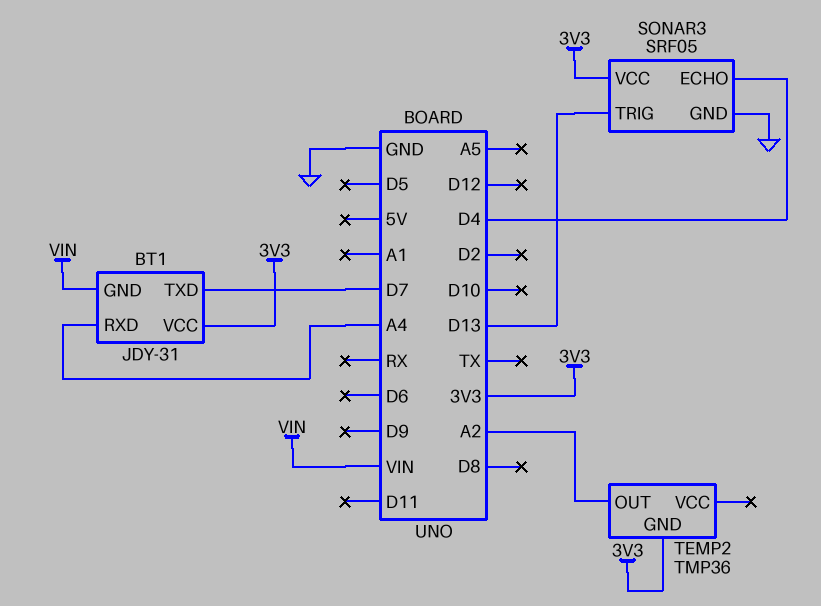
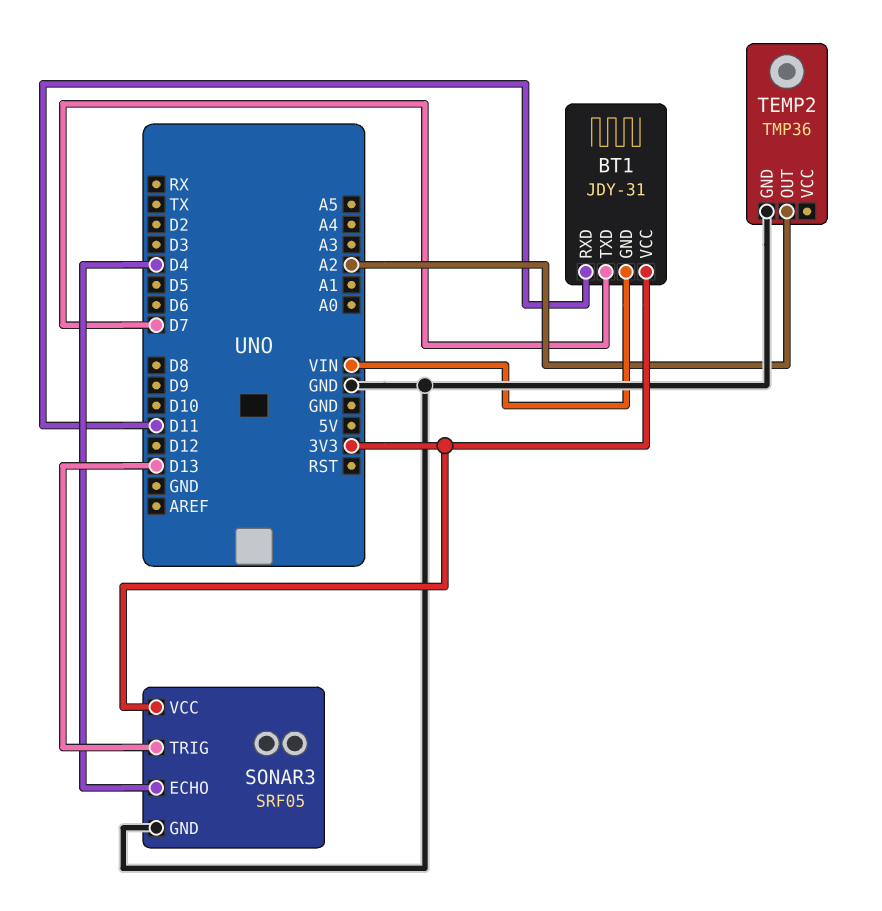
BT1 pin RXD: A4 -> D11
TEMP2 pin GND: 3V3 -> GND

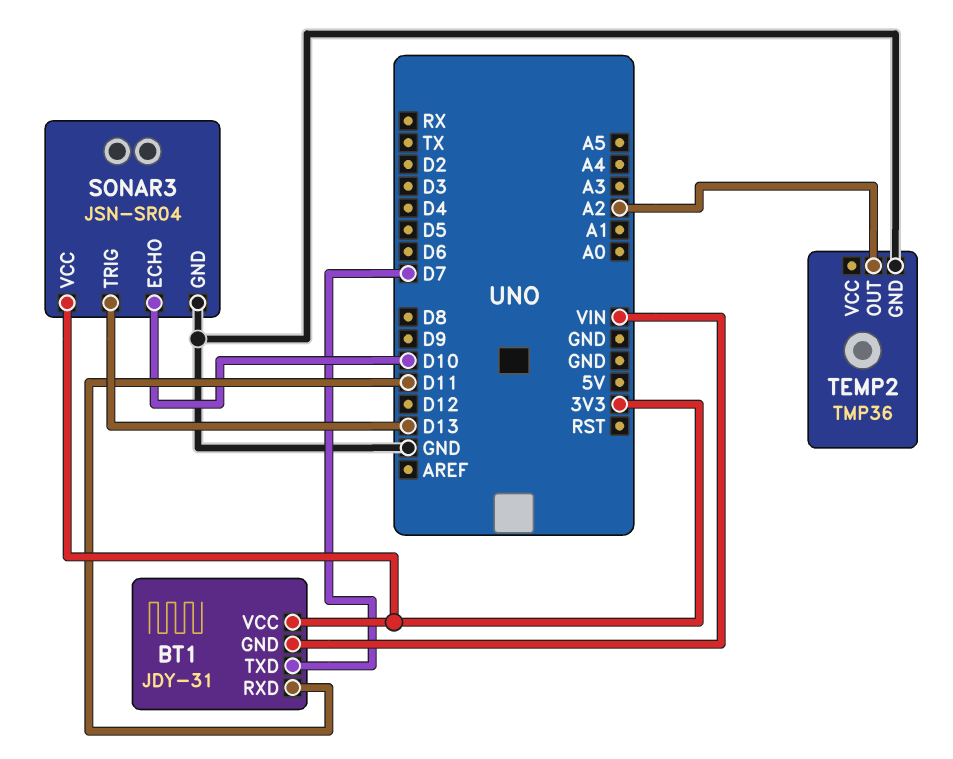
SONAR3: SRF05 -> JSN-SR04
SONAR3 pin ECHO: D4 -> D10

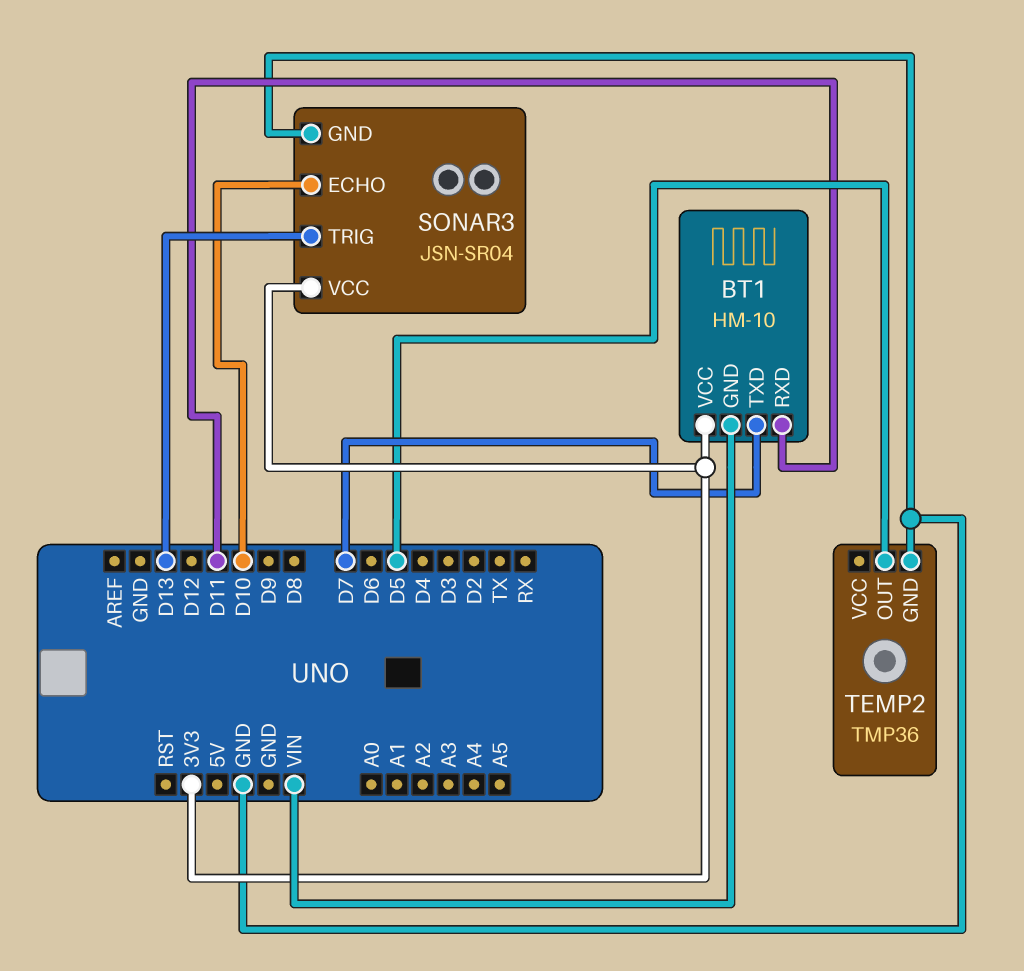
BT1: JDY-31 -> HM-10
TEMP2 pin OUT: A2 -> D5

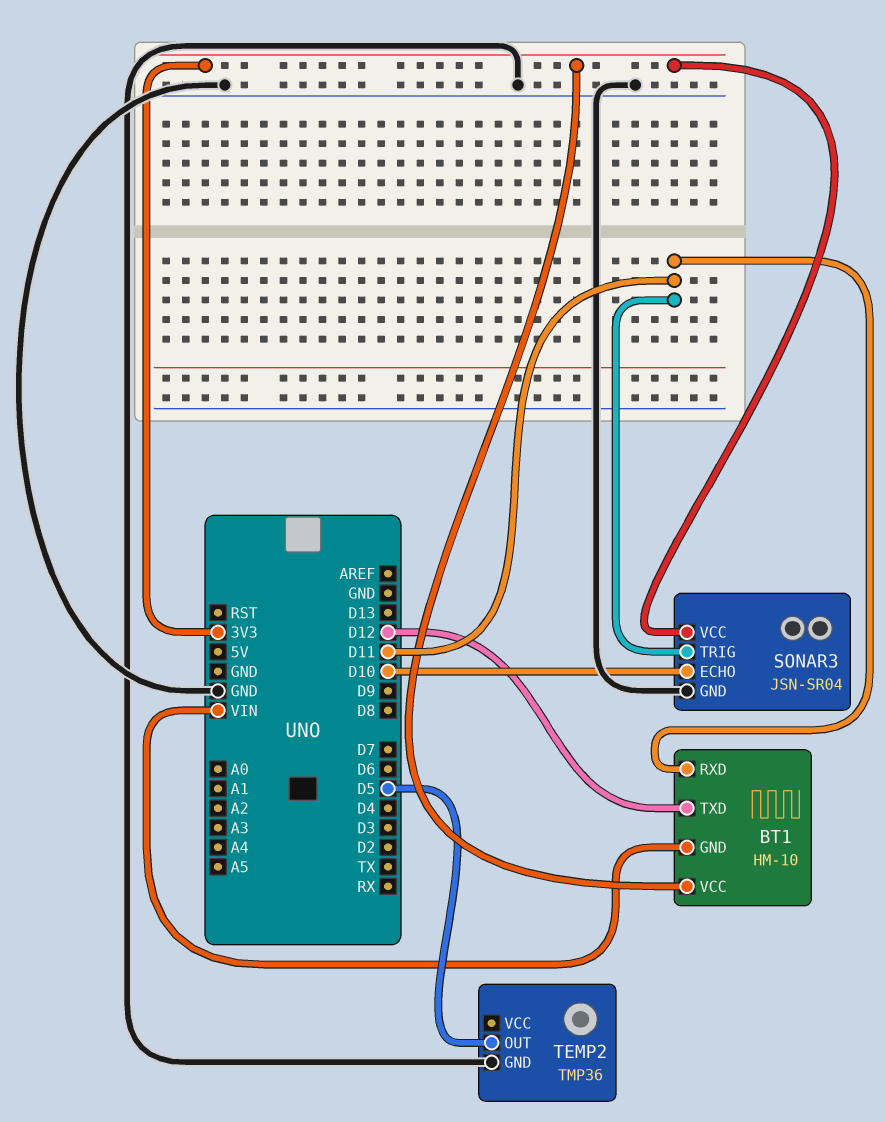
BT1 pin TXD: D7 -> D12
SONAR3 pin TRIG: D13 -> D11

